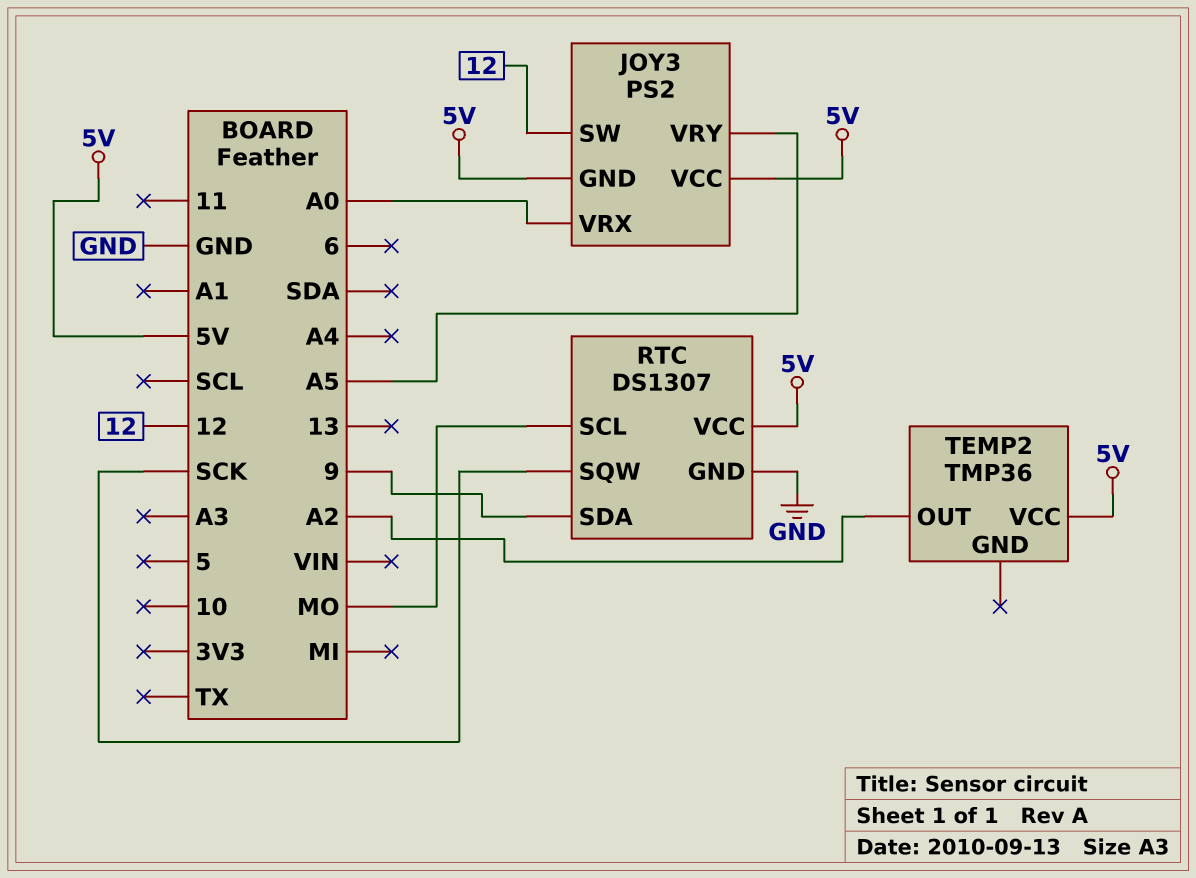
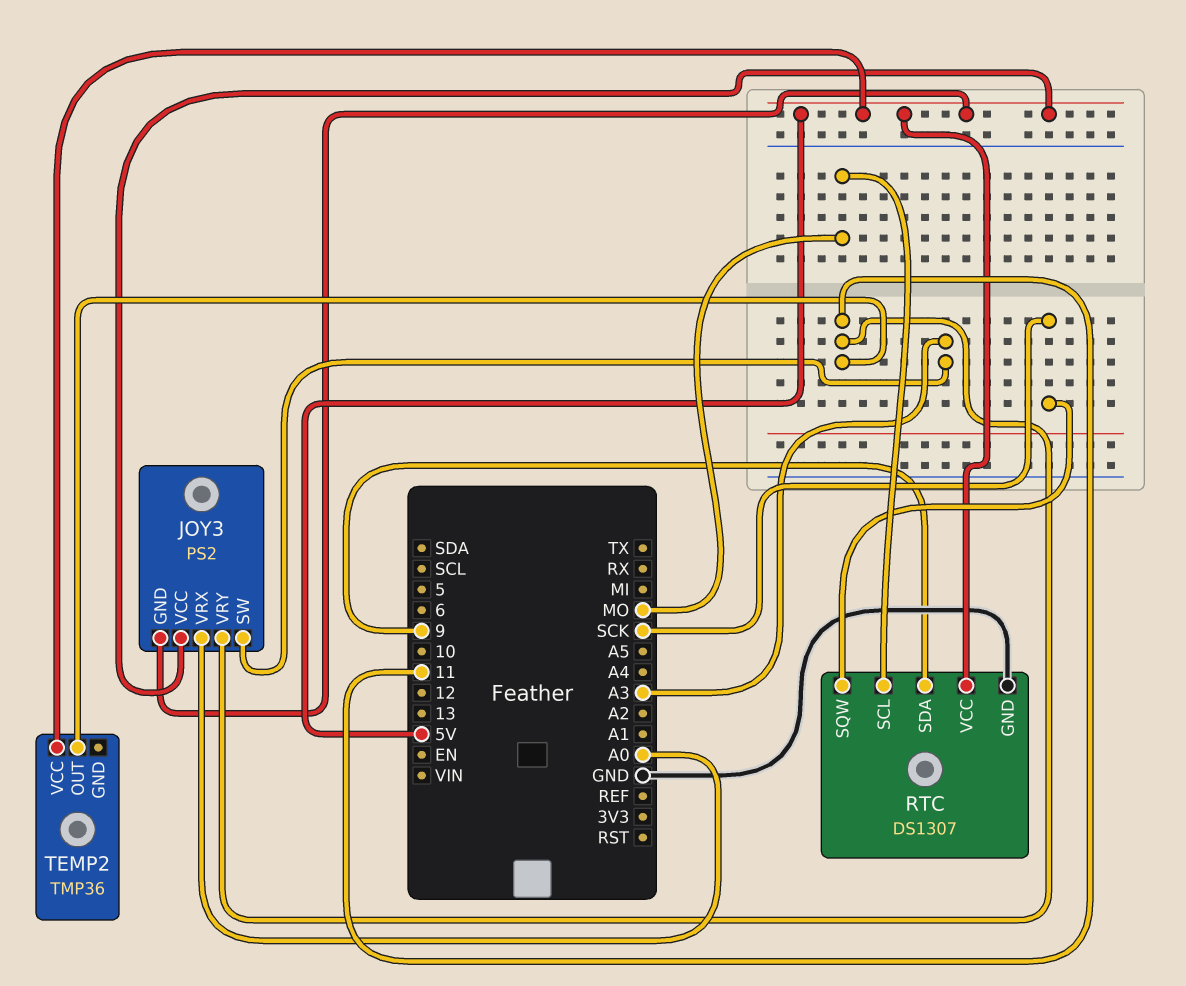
JOY3 pin SW: 12 -> A3
JOY3 pin VRY: A5 -> 11
TEMP2 pin OUT: A2 -> 11

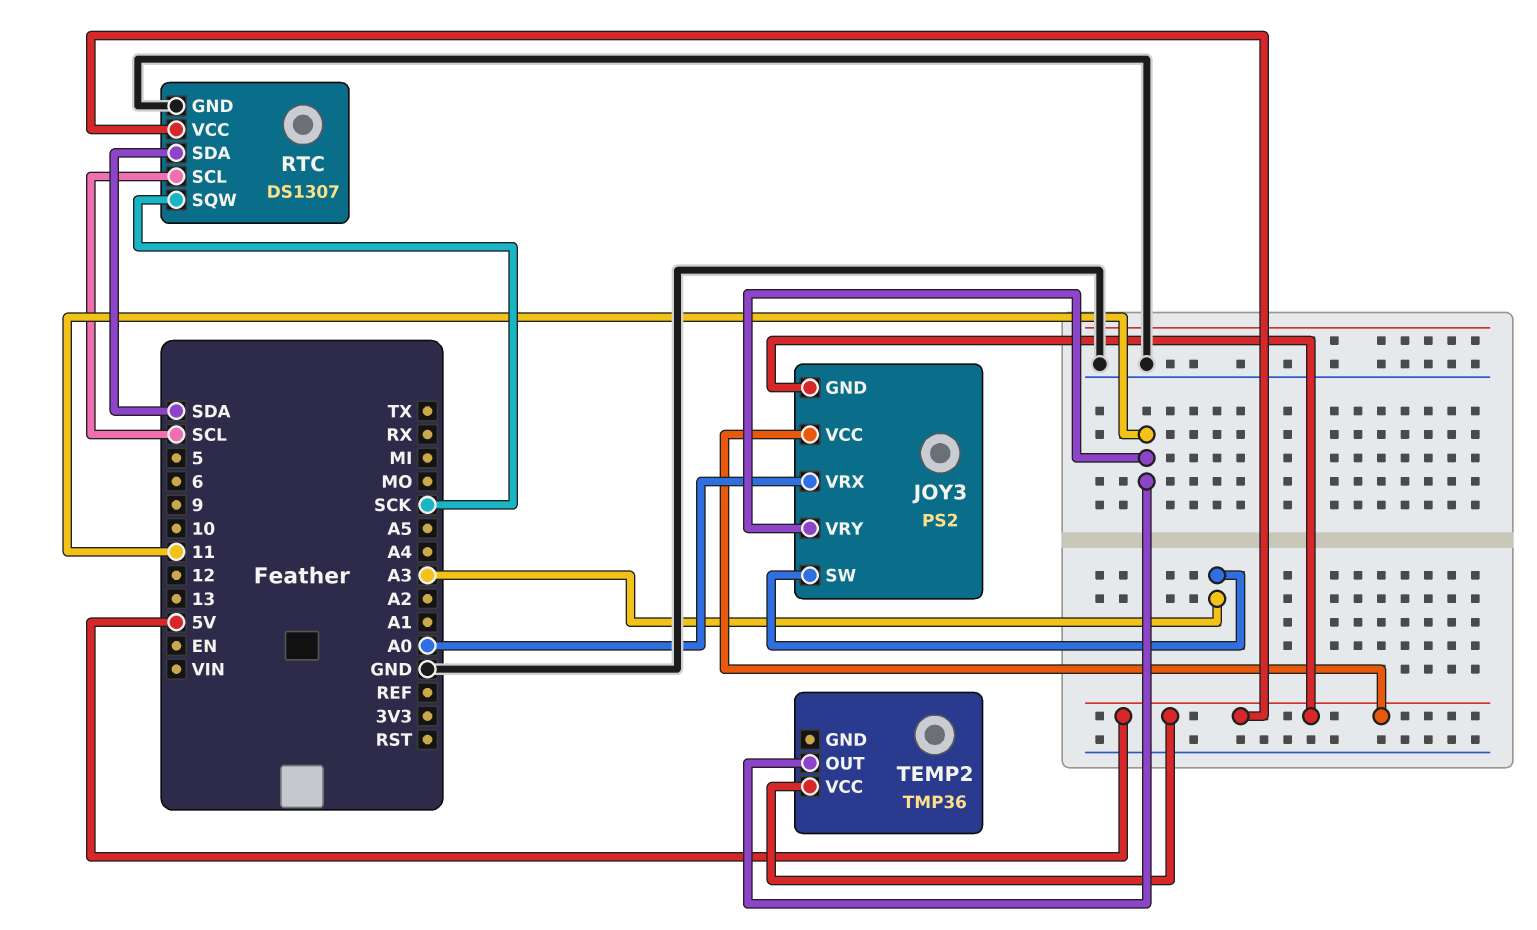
RTC pin SCL: MO -> SCL
RTC pin SDA: 9 -> SDA

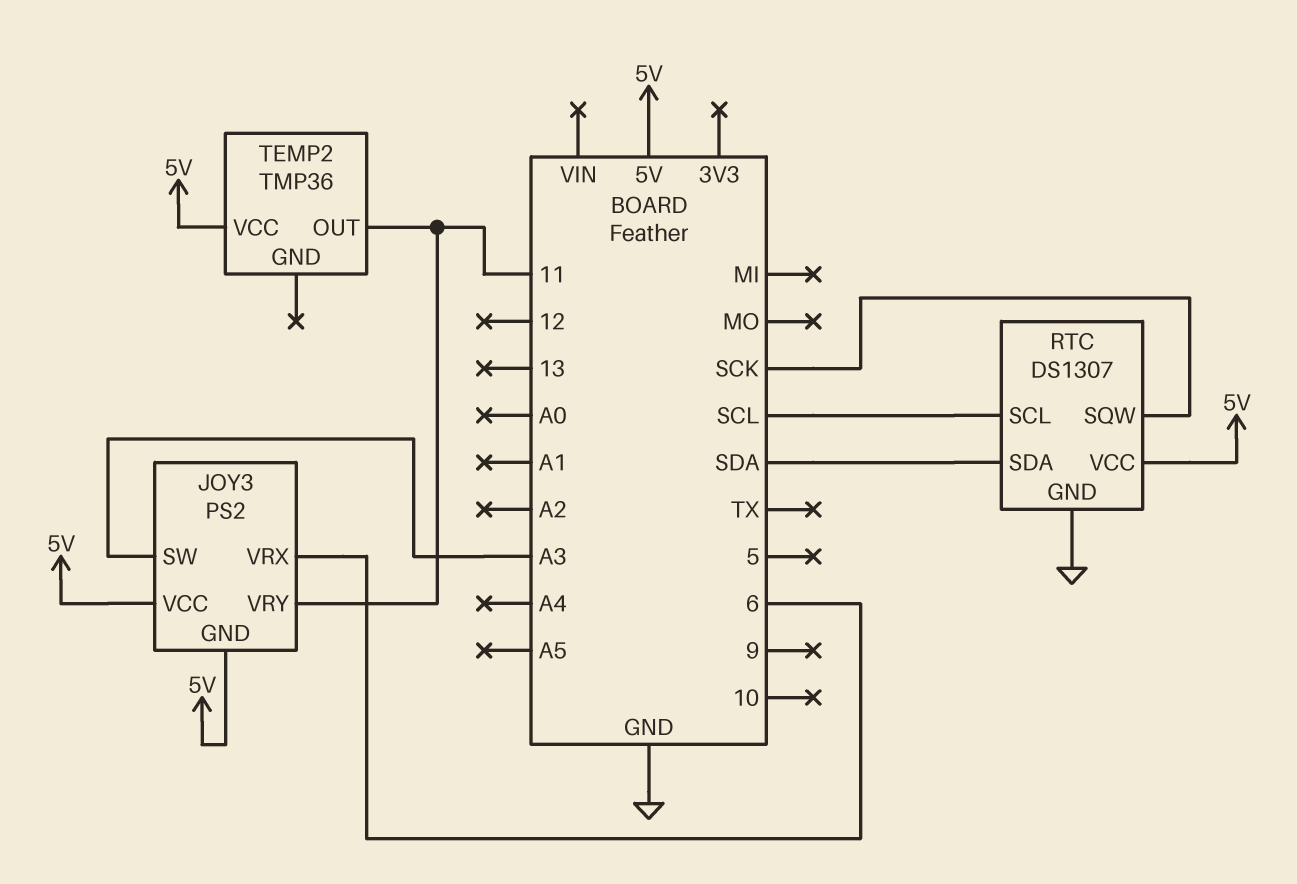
JOY3 pin VRX: A0 -> 6

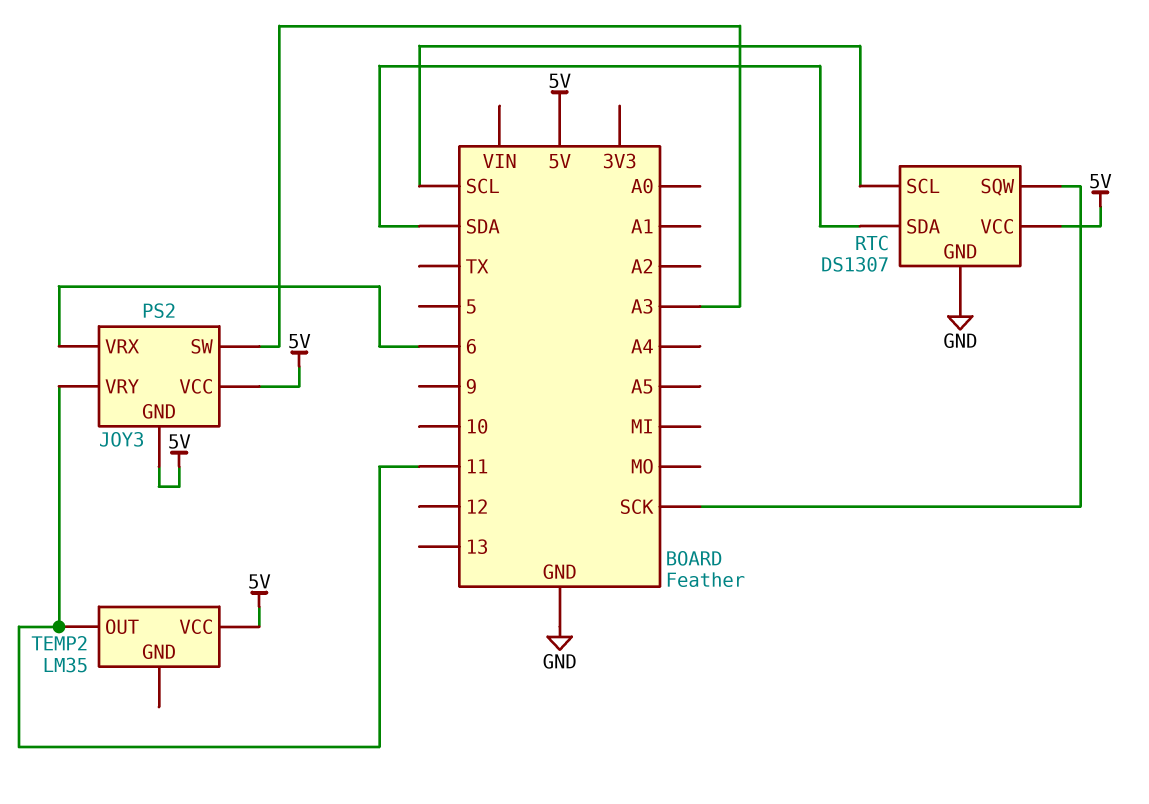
TEMP2: TMP36 -> LM35

